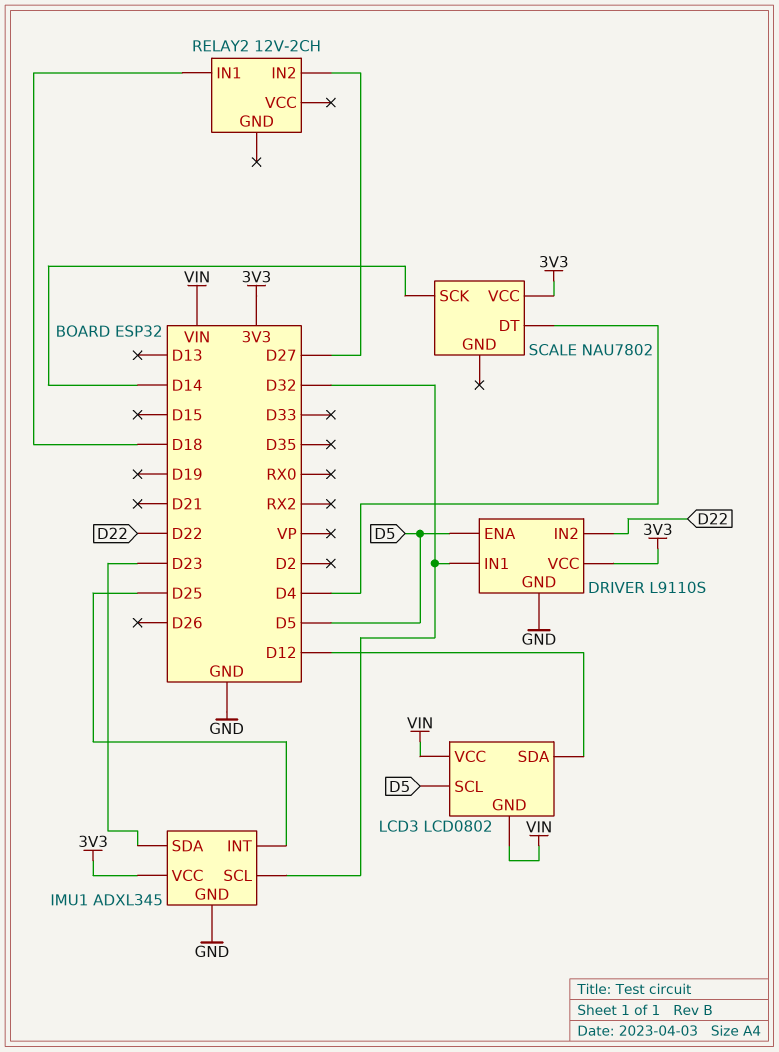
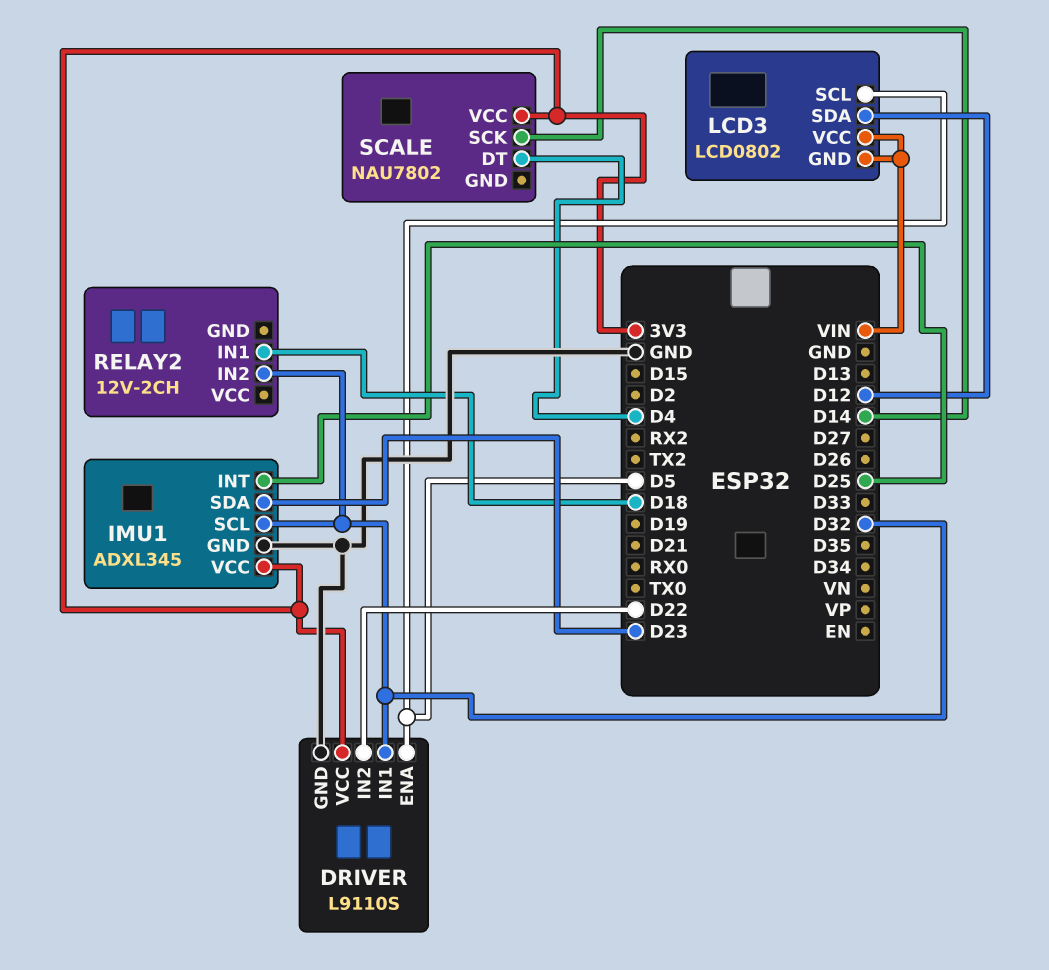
RELAY2 pin IN2: D27 -> D32

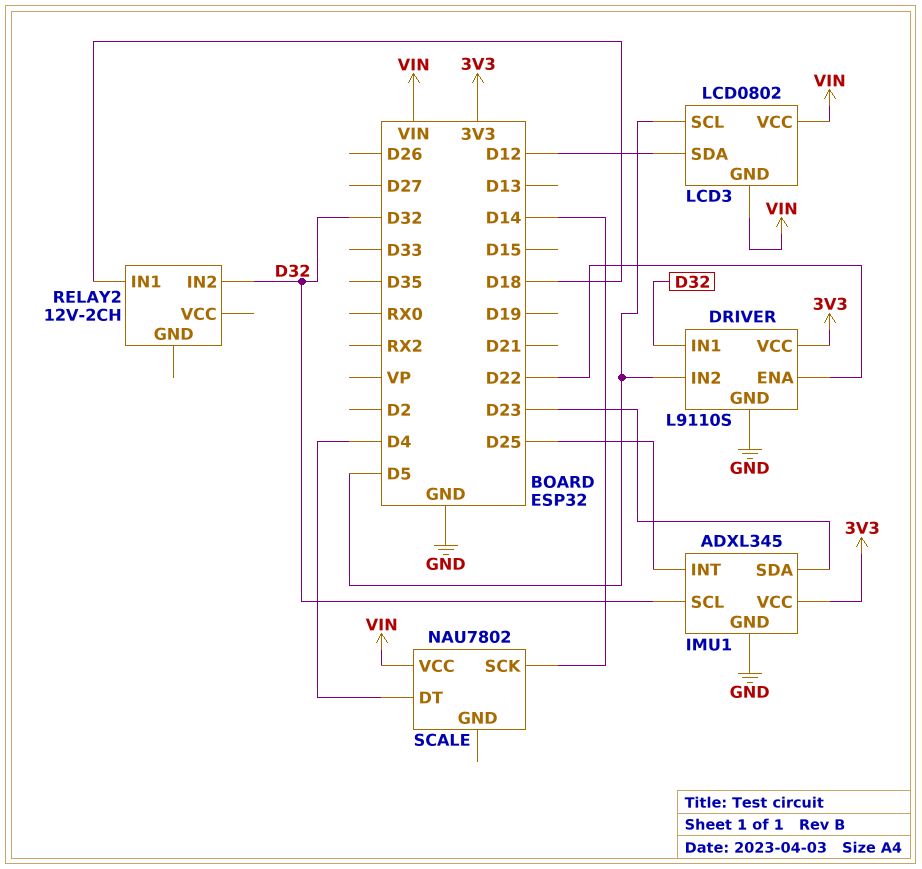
DRIVER pin ENA: D5 -> D22
DRIVER pin IN2: D22 -> D5
SCALE pin VCC: 3V3 -> VIN

